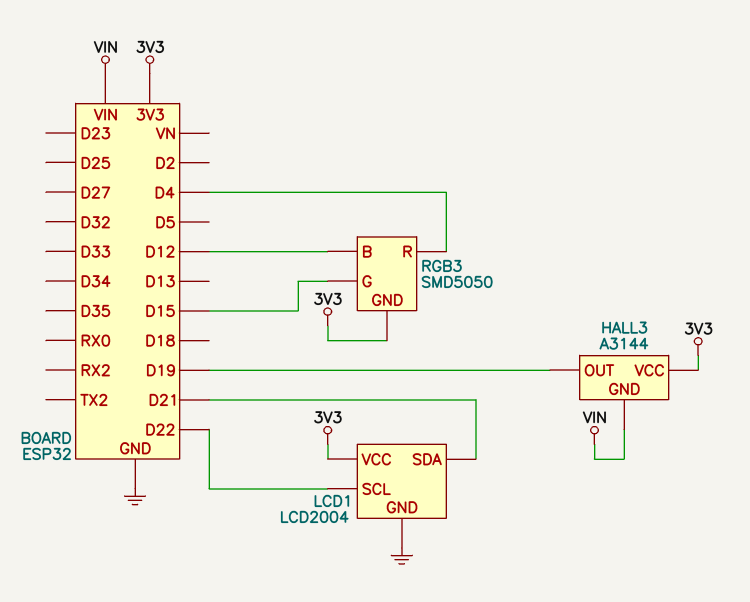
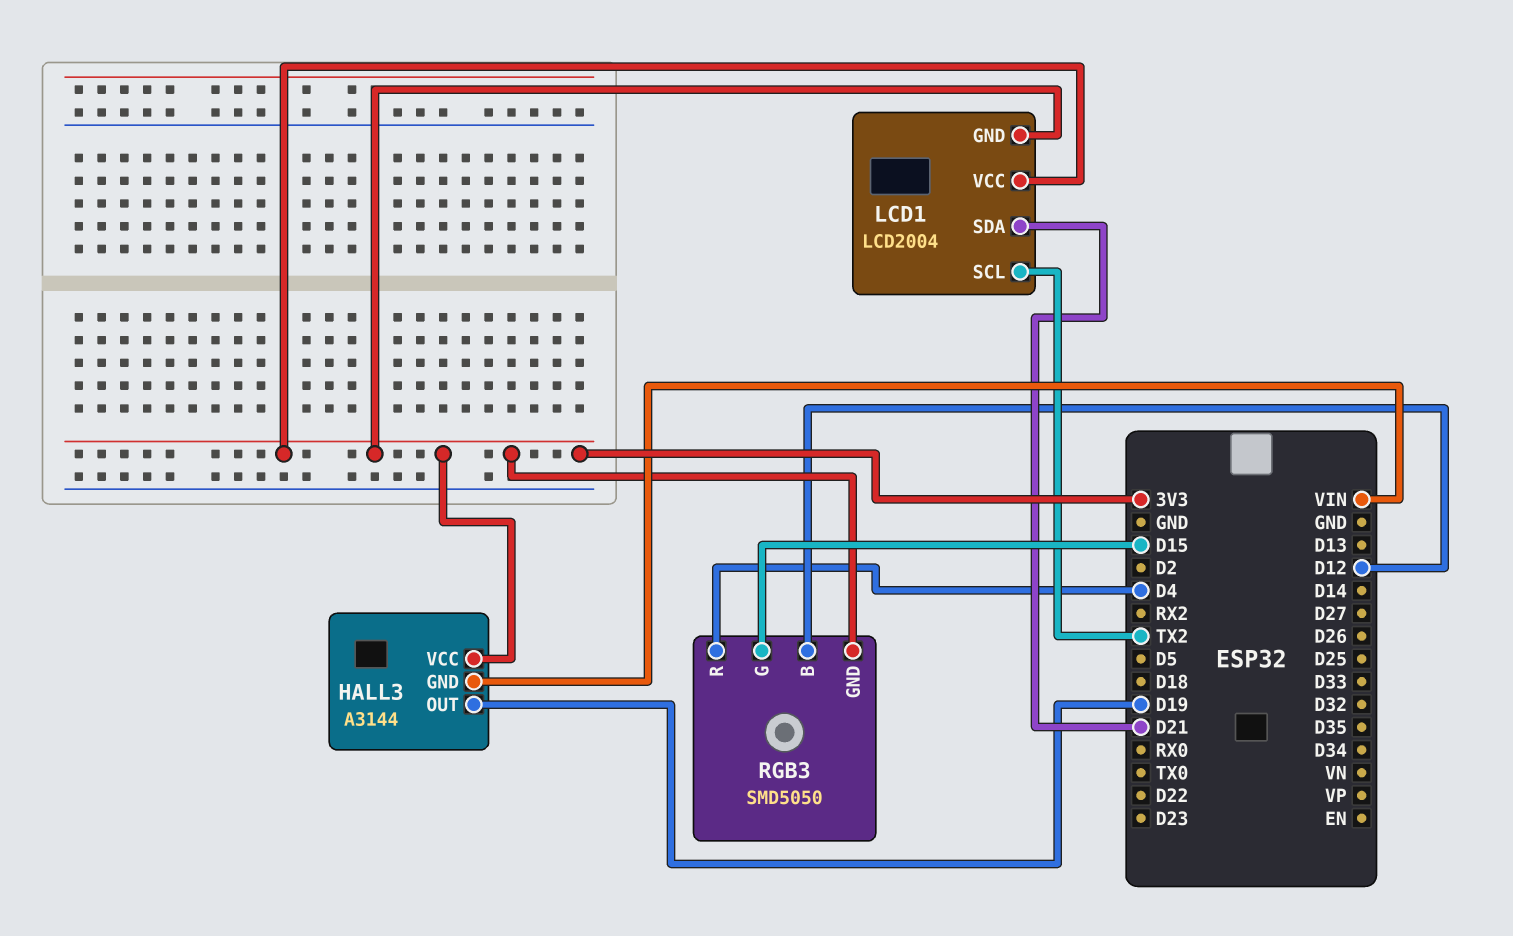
LCD1 pin GND: GND -> 3V3
LCD1 pin SCL: D22 -> TX2

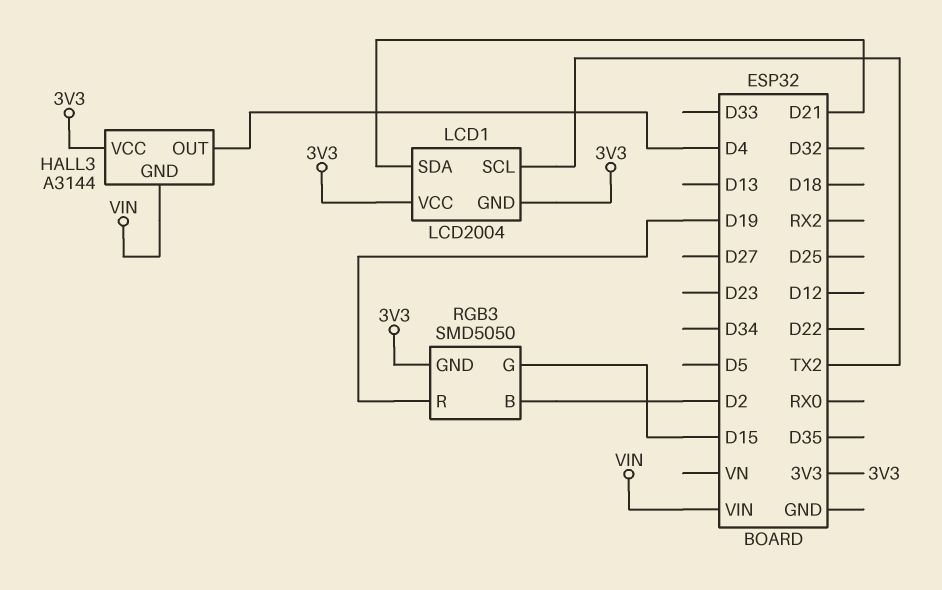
HALL3 pin OUT: D19 -> D4
RGB3 pin B: D12 -> D2
RGB3 pin R: D4 -> D19

